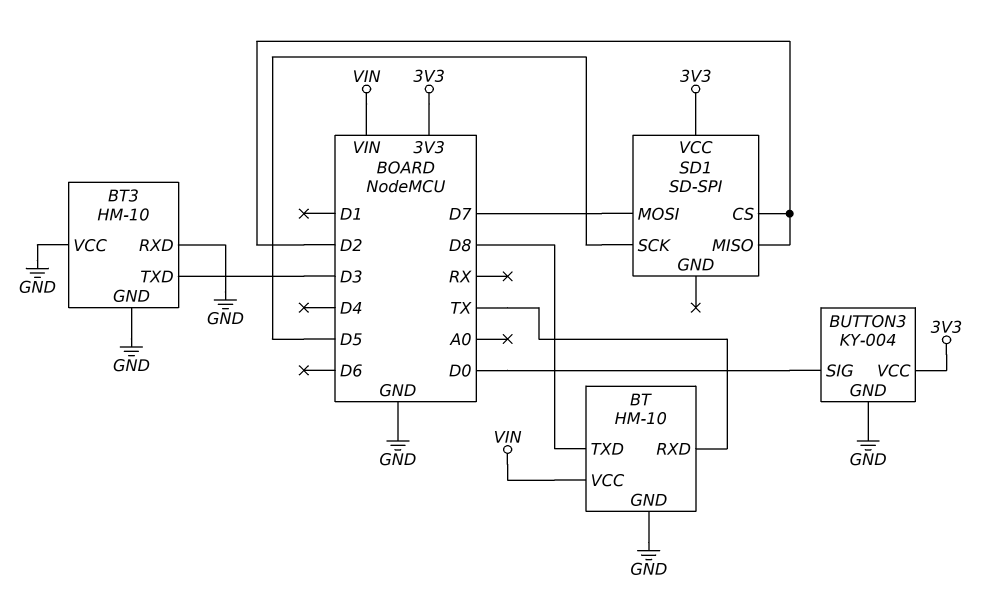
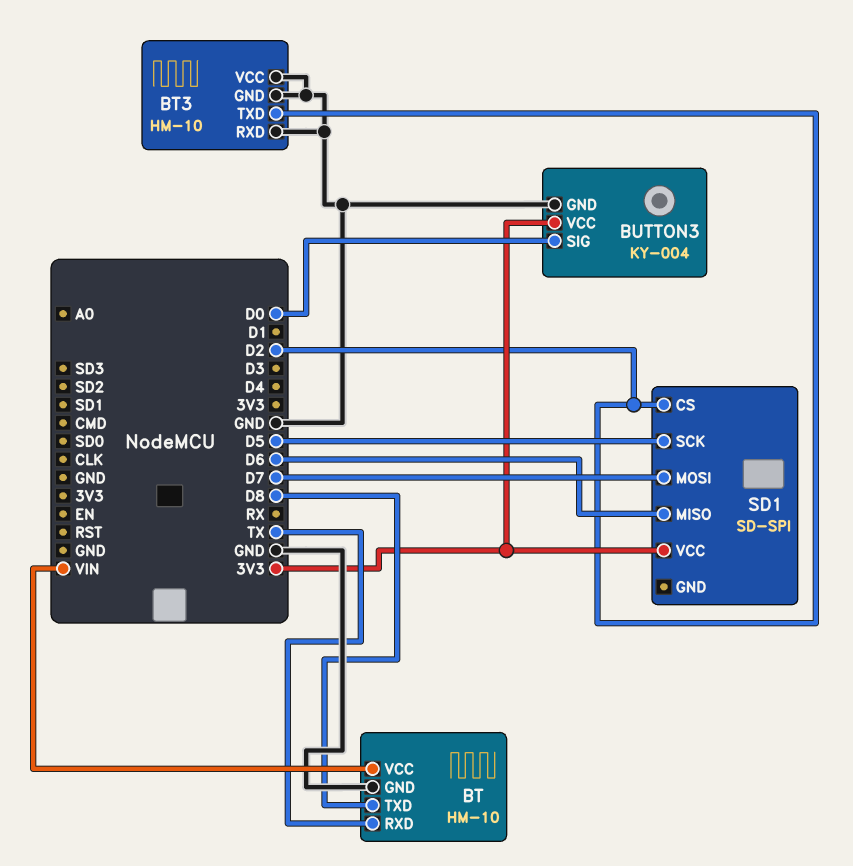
BT3 pin TXD: D3 -> D2
SD1 pin MISO: D2 -> D6

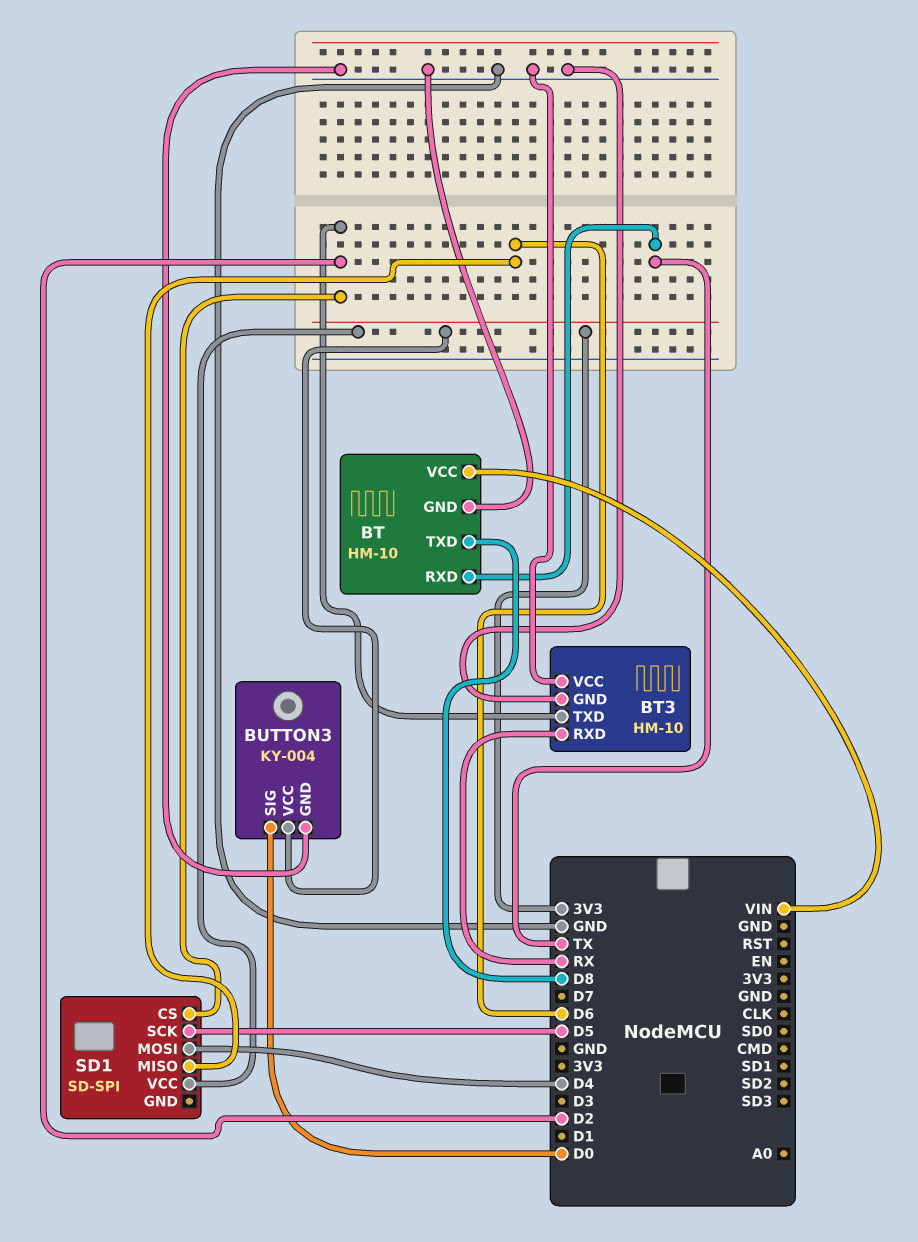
BT3 pin RXD: GND -> RX
SD1 pin MOSI: D7 -> D4

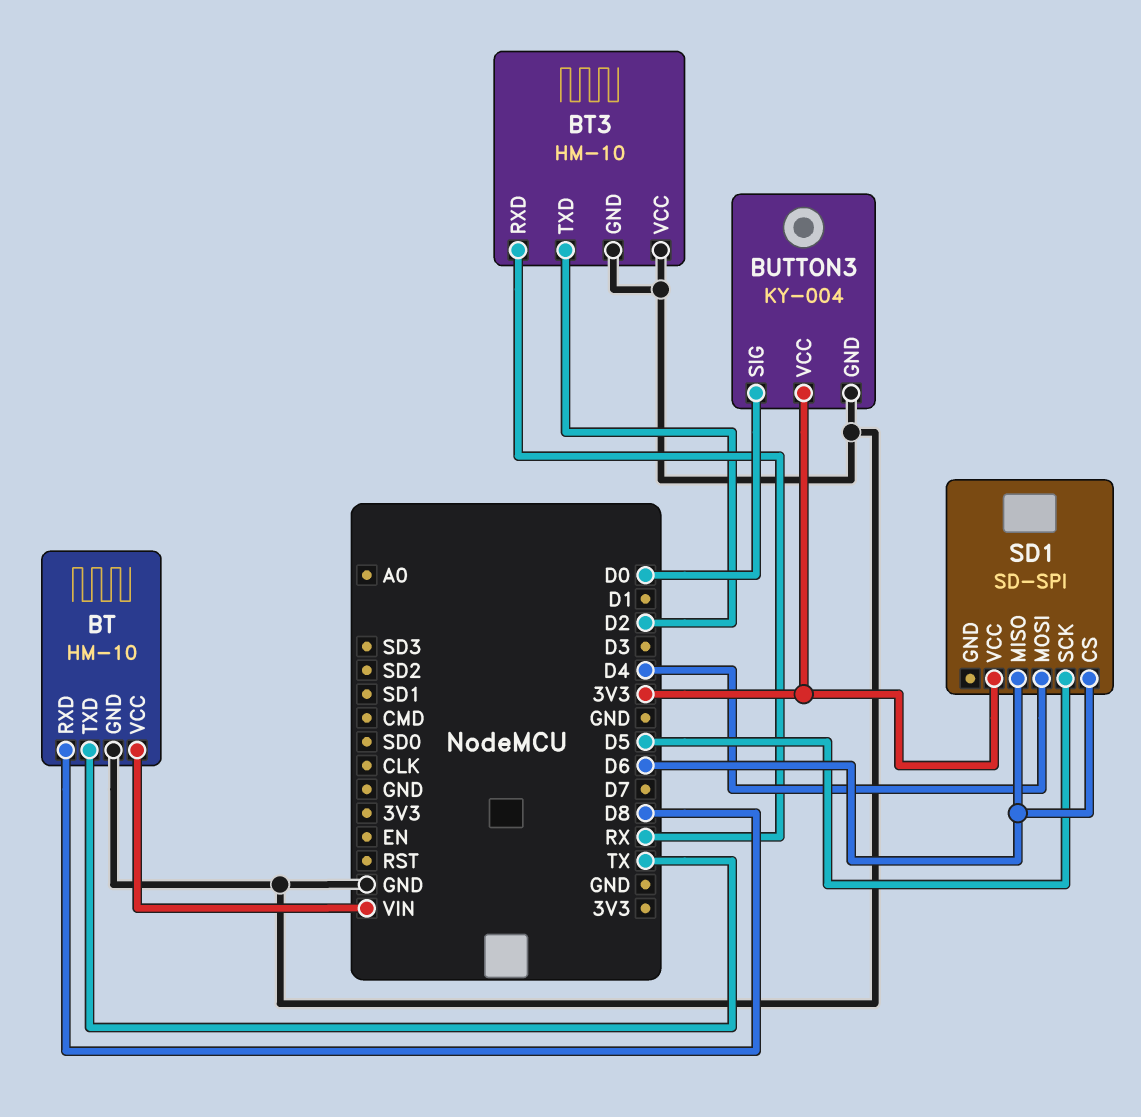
BT pin RXD: TX -> D8
BT pin TXD: D8 -> TX
SD1 pin CS: D2 -> D6

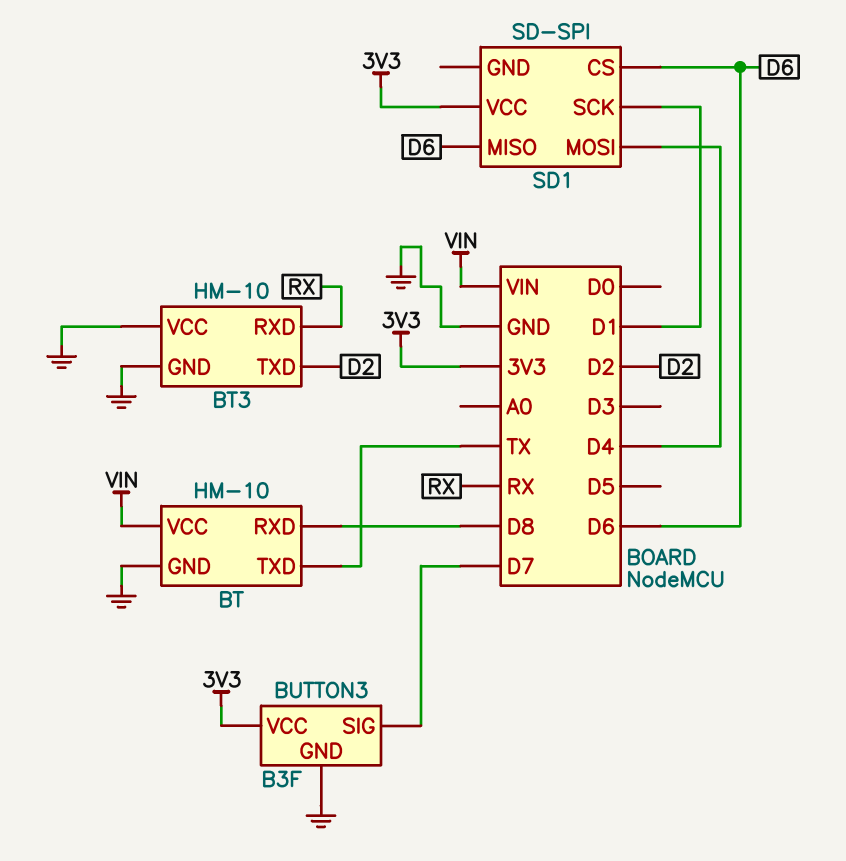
BUTTON3: KY-004 -> B3F
BUTTON3 pin SIG: D0 -> D7
SD1 pin SCK: D5 -> D1

